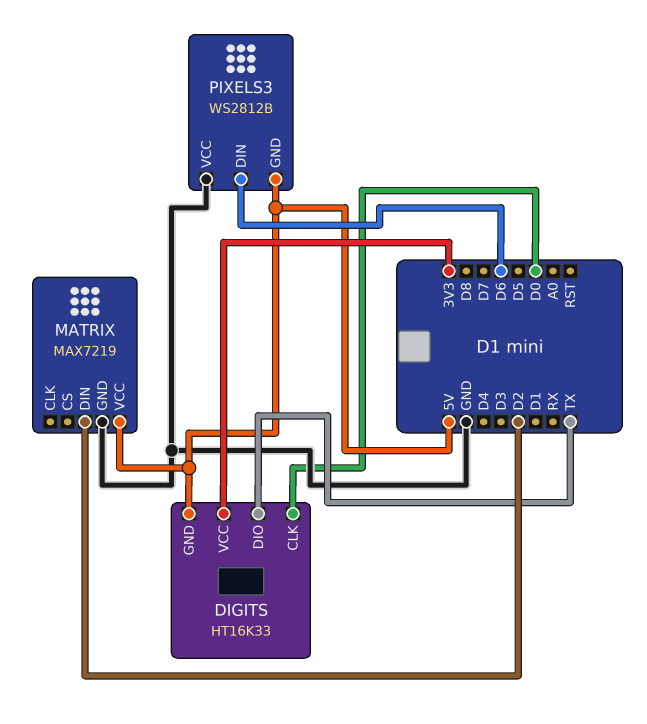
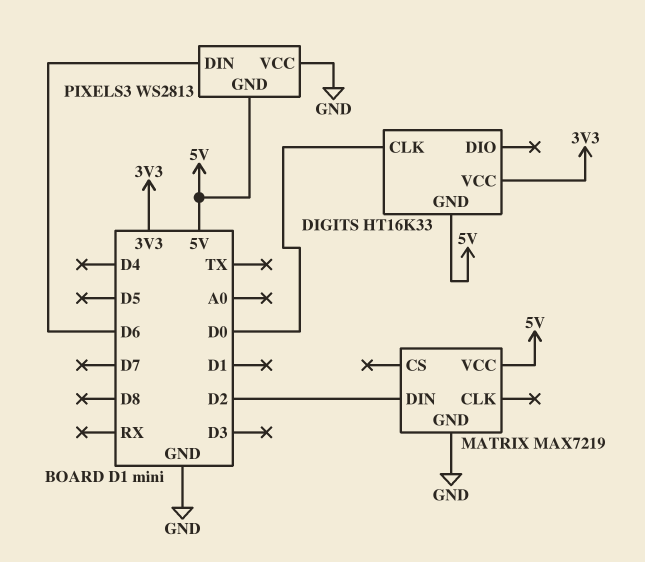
DIGITS pin DIO: TX -> none
PIXELS3: WS2812B -> WS2813

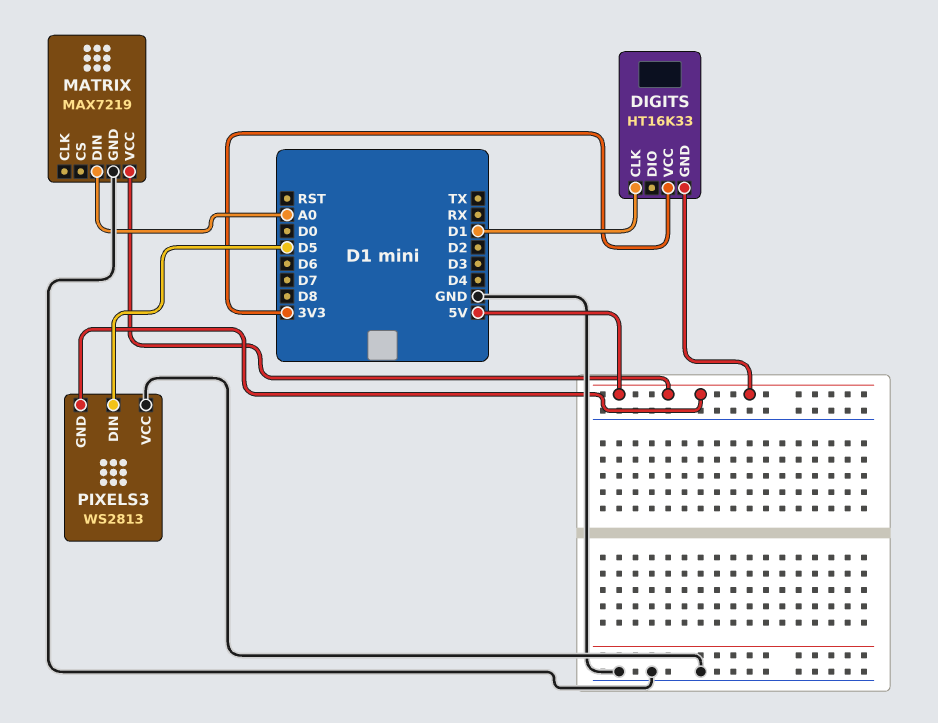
DIGITS pin CLK: D0 -> D1
MATRIX pin DIN: D2 -> A0
PIXELS3 pin DIN: D6 -> D5

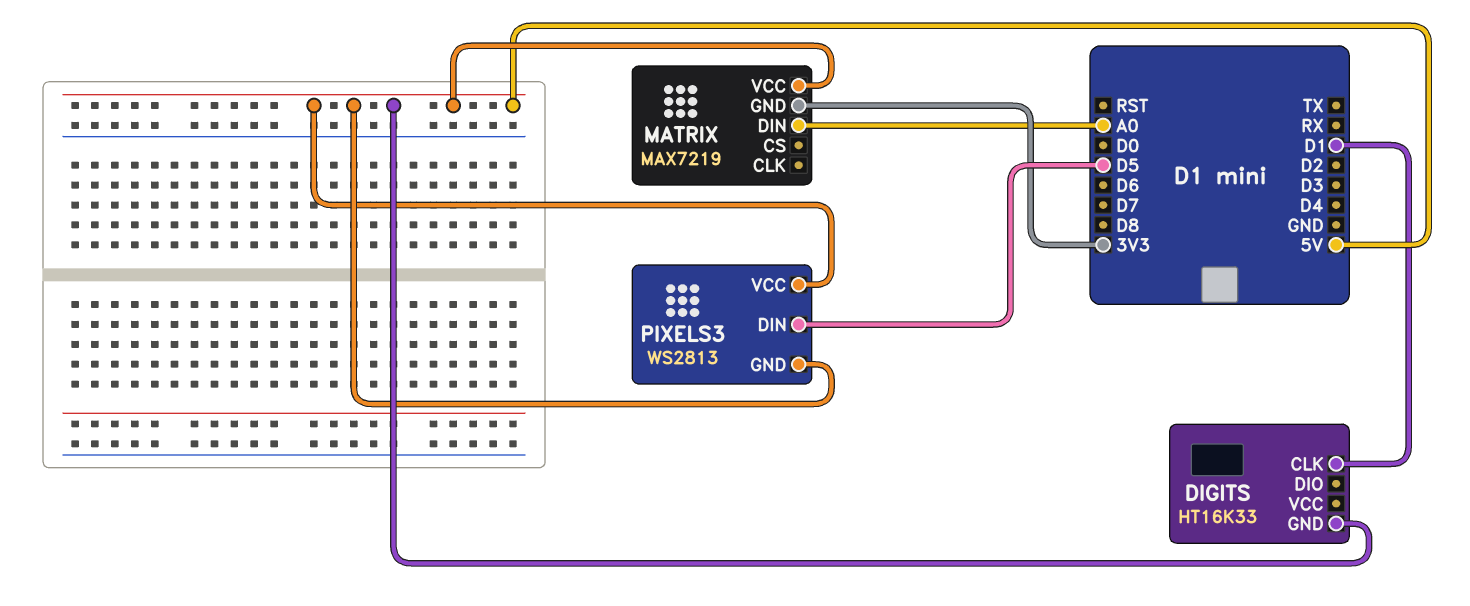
DIGITS pin VCC: 3V3 -> none
MATRIX pin GND: GND -> 3V3
PIXELS3 pin VCC: GND -> 5V

